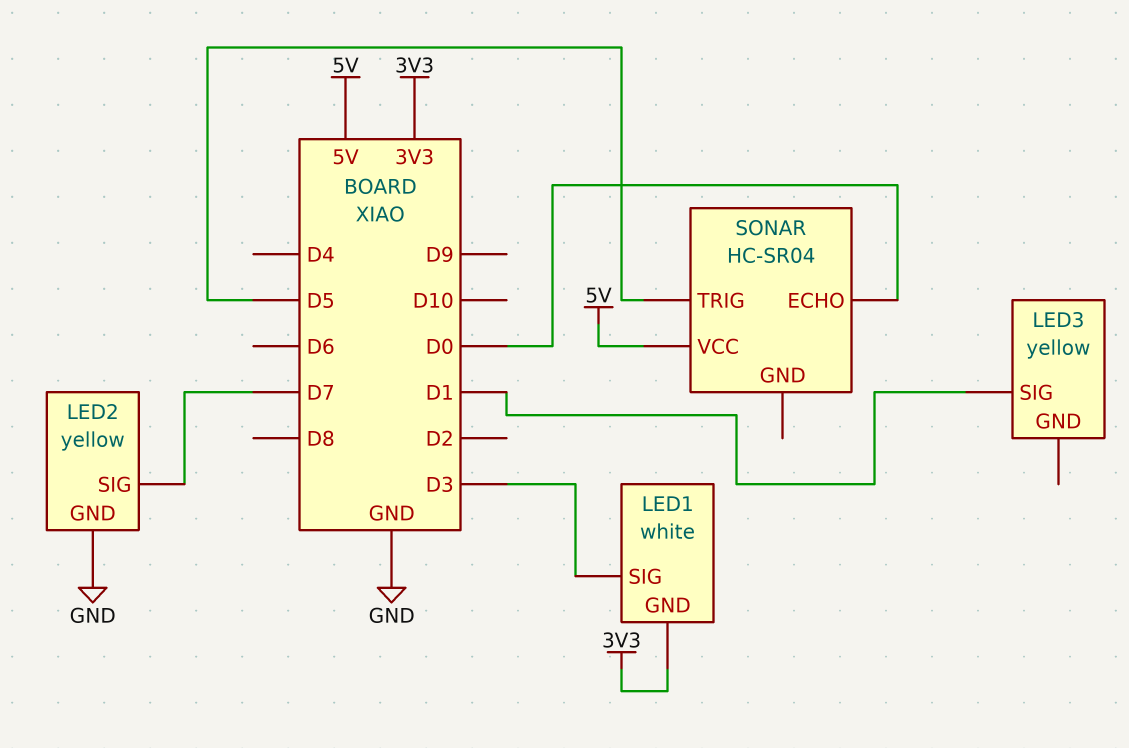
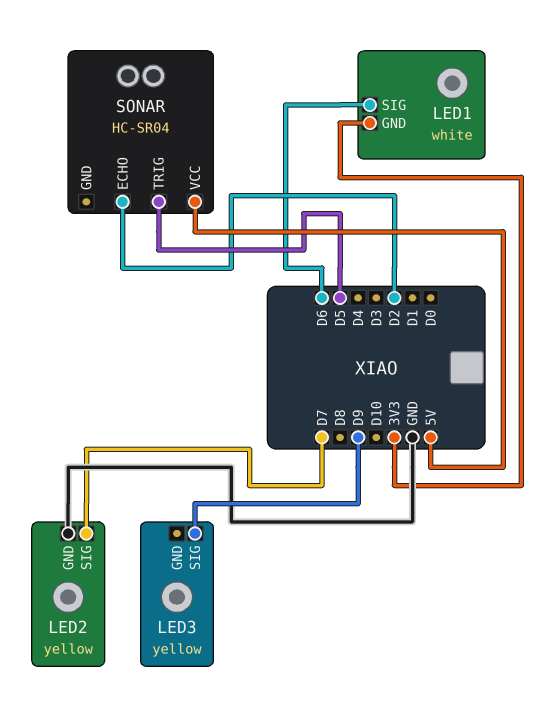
LED1 pin SIG: D3 -> D6
LED3 pin SIG: D1 -> D9
SONAR pin ECHO: D0 -> D2

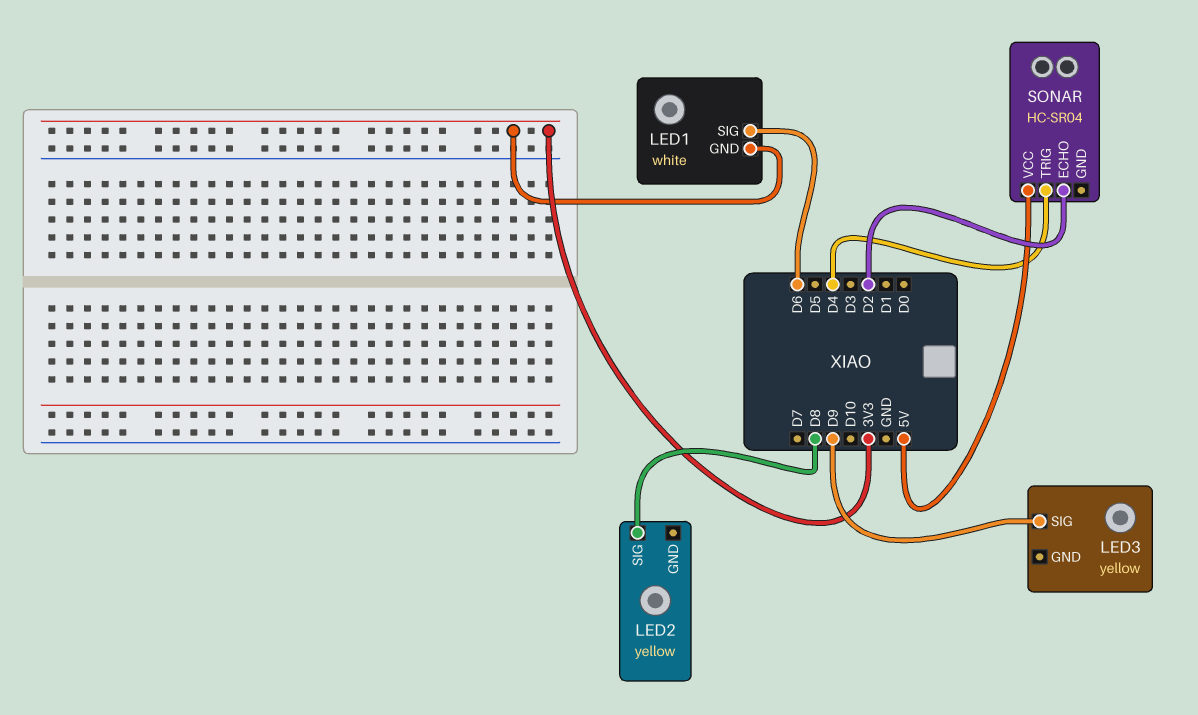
LED2 pin GND: GND -> none
LED2 pin SIG: D7 -> D8
SONAR pin TRIG: D5 -> D4

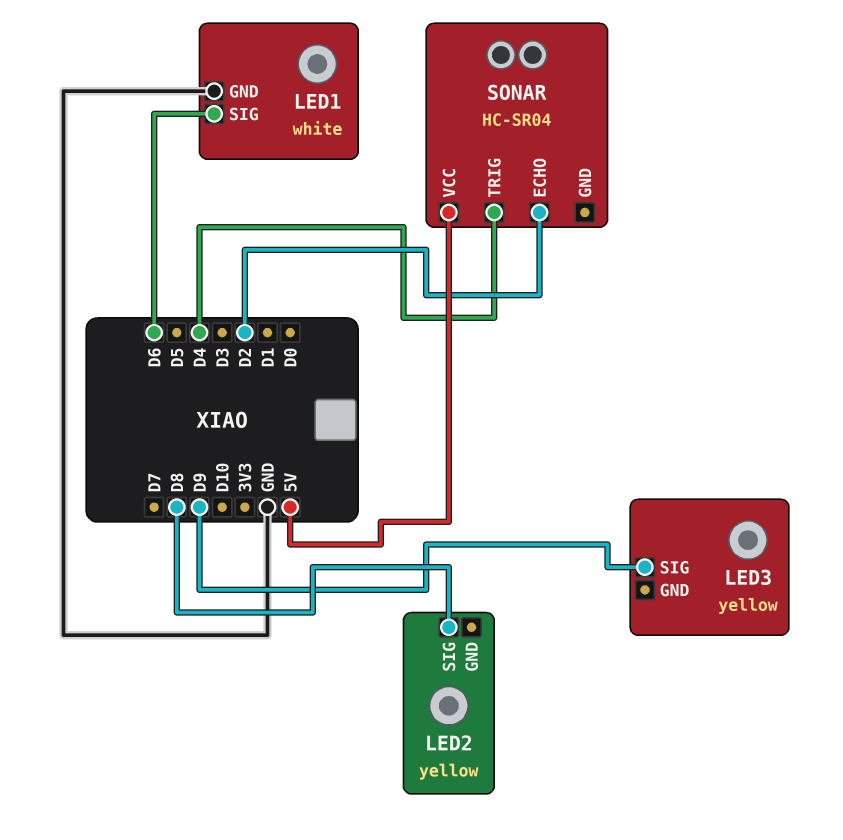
LED1 pin GND: 3V3 -> GND

